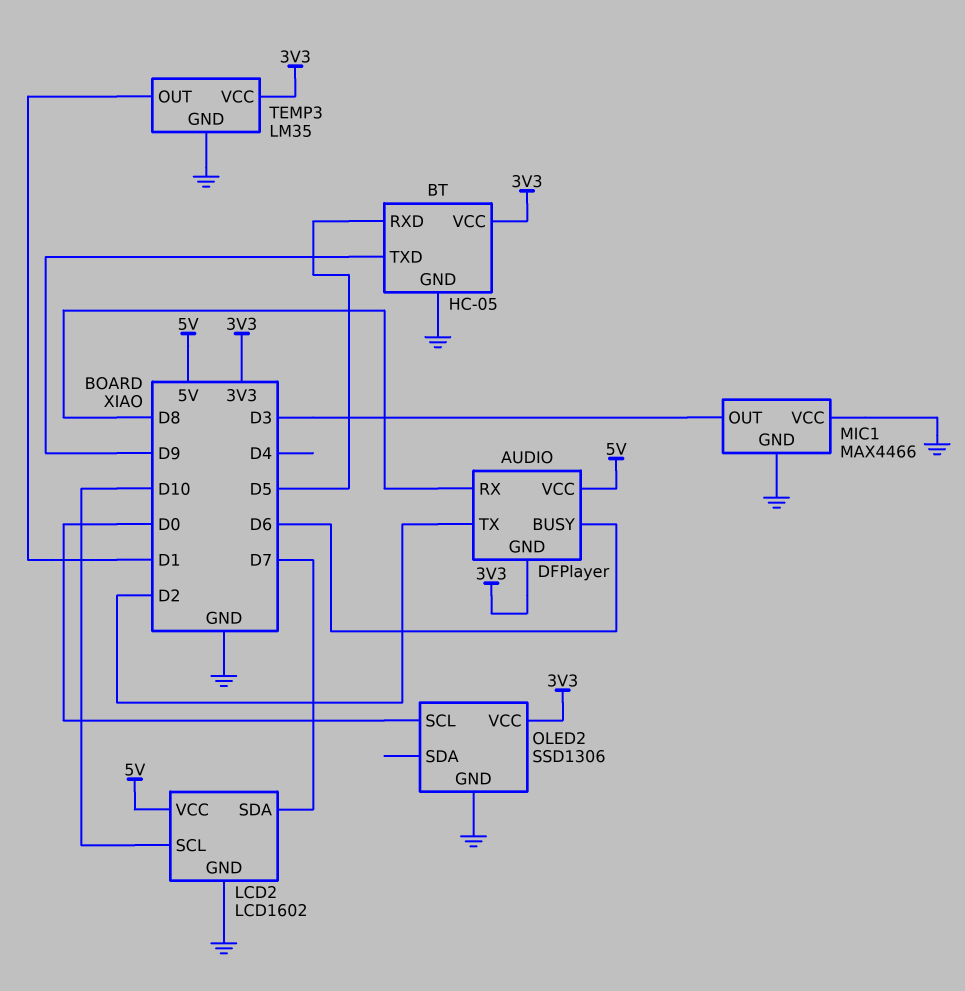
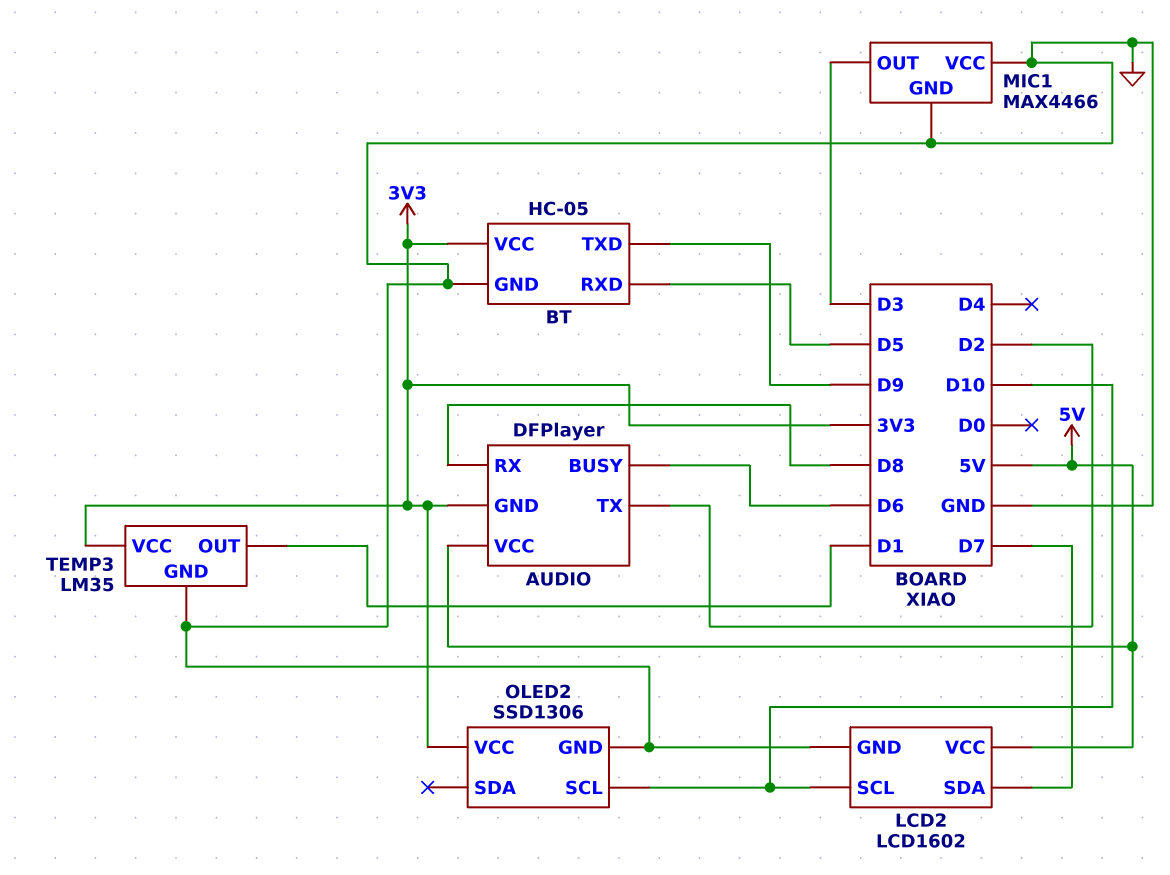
OLED2 pin SCL: D0 -> D10

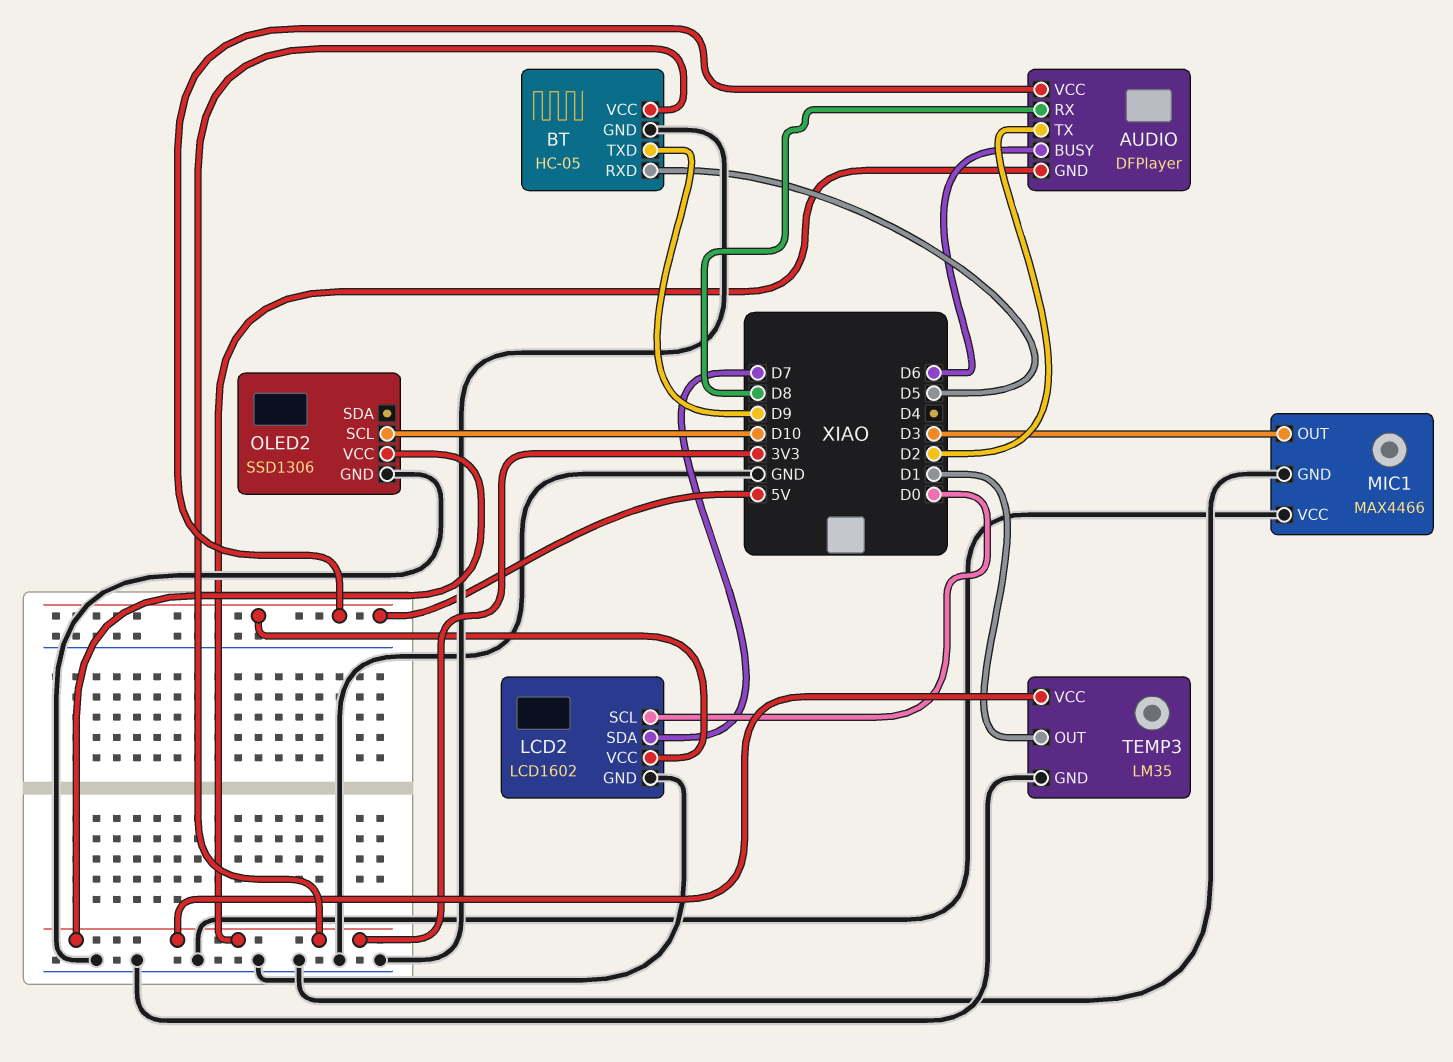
LCD2 pin SCL: D10 -> D0

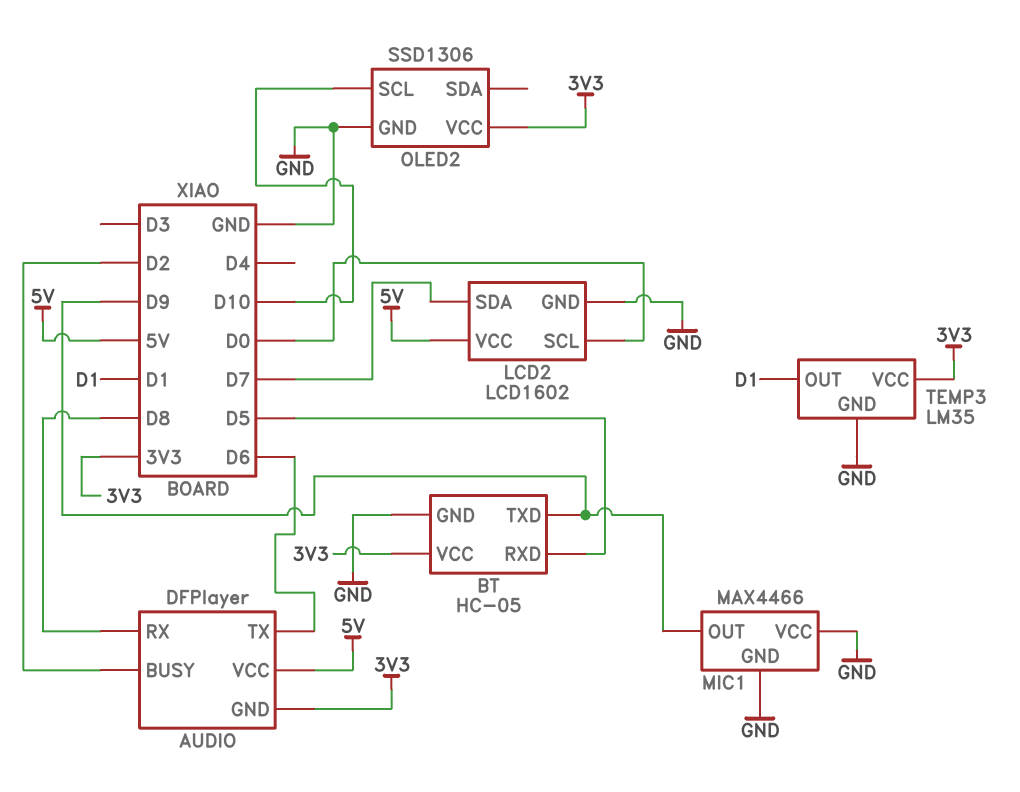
AUDIO pin BUSY: D6 -> D2
AUDIO pin TX: D2 -> D6
MIC1 pin OUT: D3 -> D9

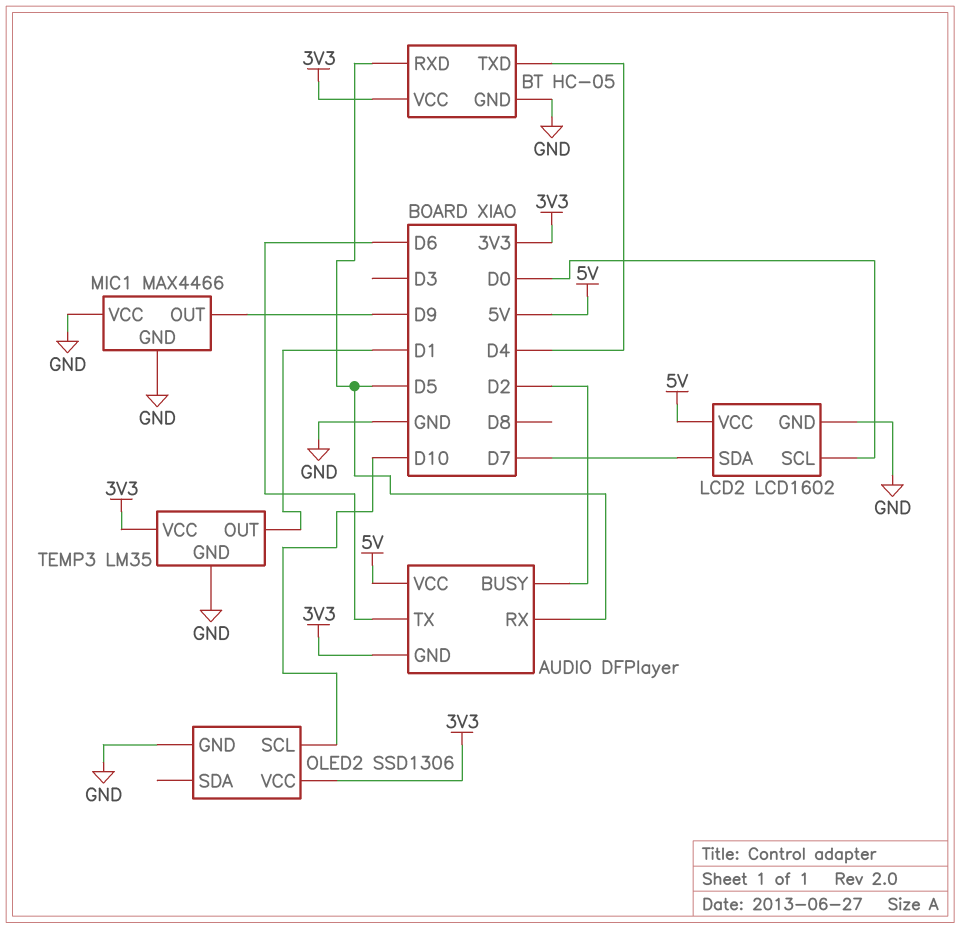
AUDIO pin RX: D8 -> D5
BT pin TXD: D9 -> D4

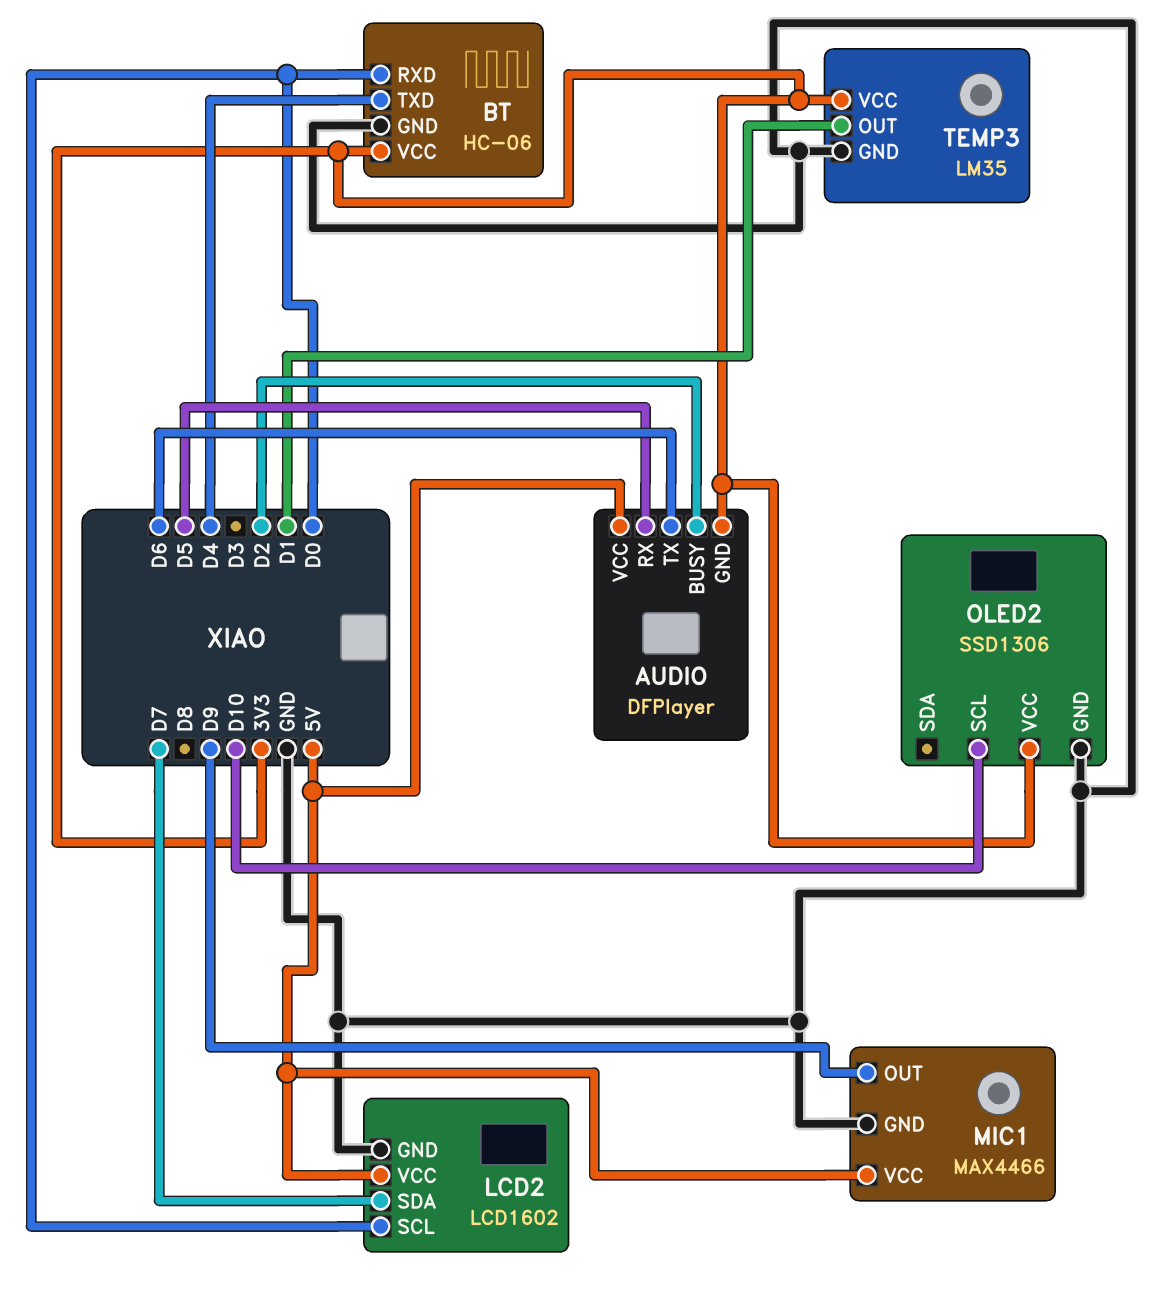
BT: HC-05 -> HC-06
BT pin RXD: D5 -> D0
MIC1 pin VCC: GND -> 5V

